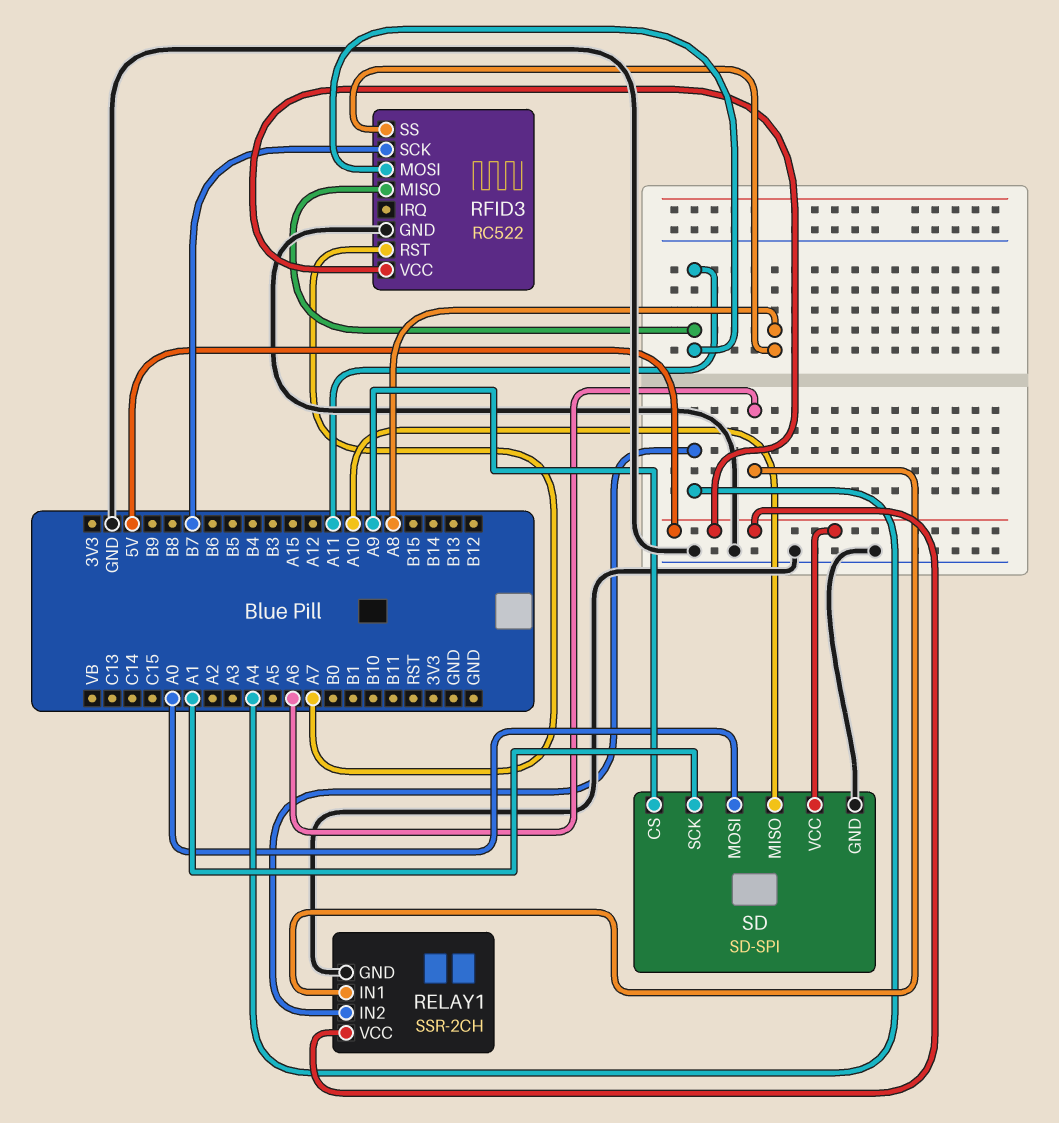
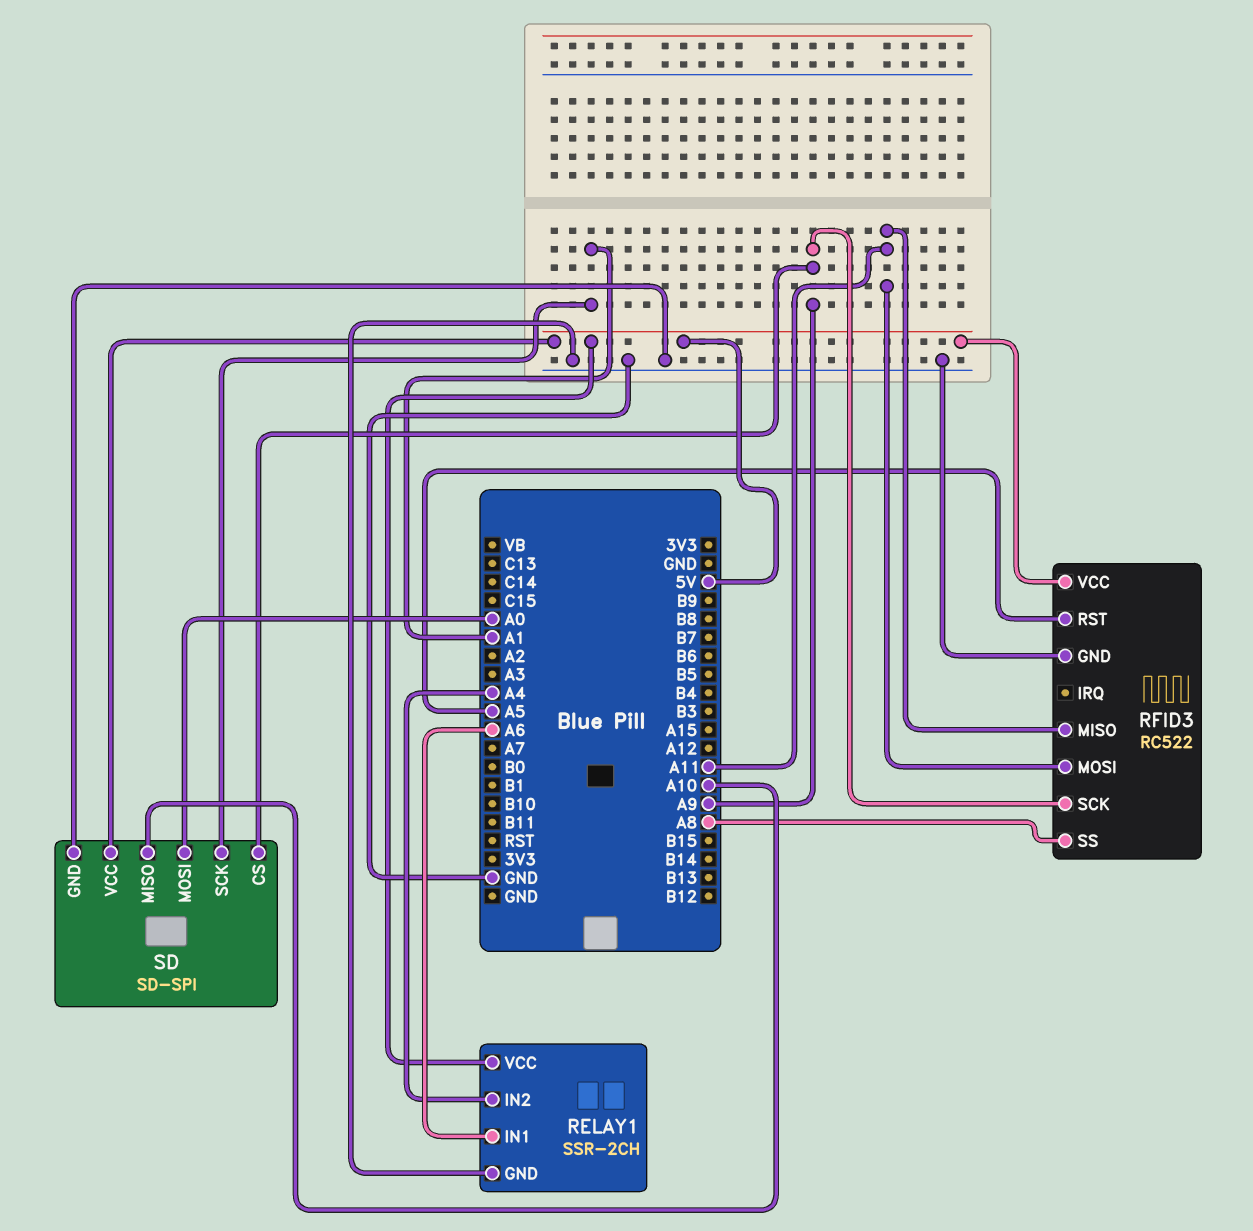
RFID3 pin RST: A7 -> A5
RFID3 pin SCK: B7 -> A9

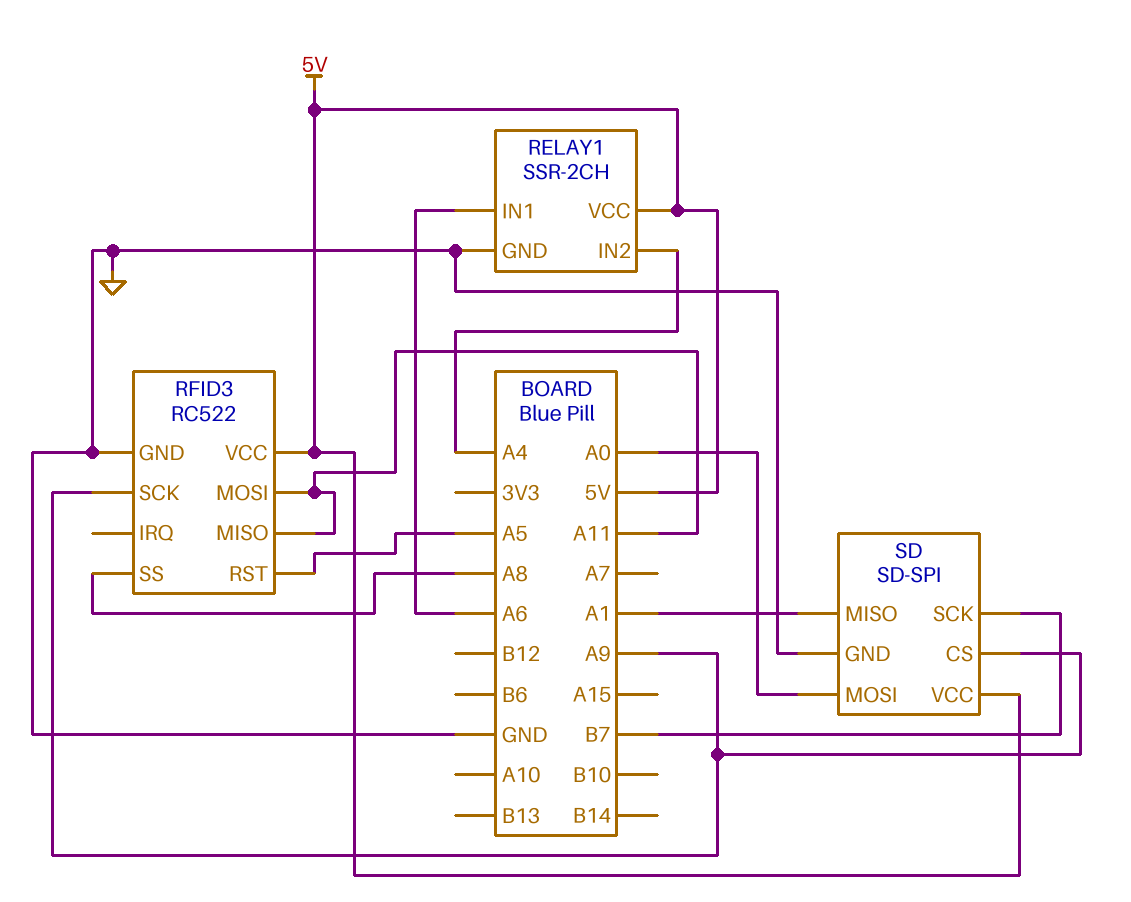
SD pin MISO: A10 -> A1
SD pin SCK: A1 -> B7

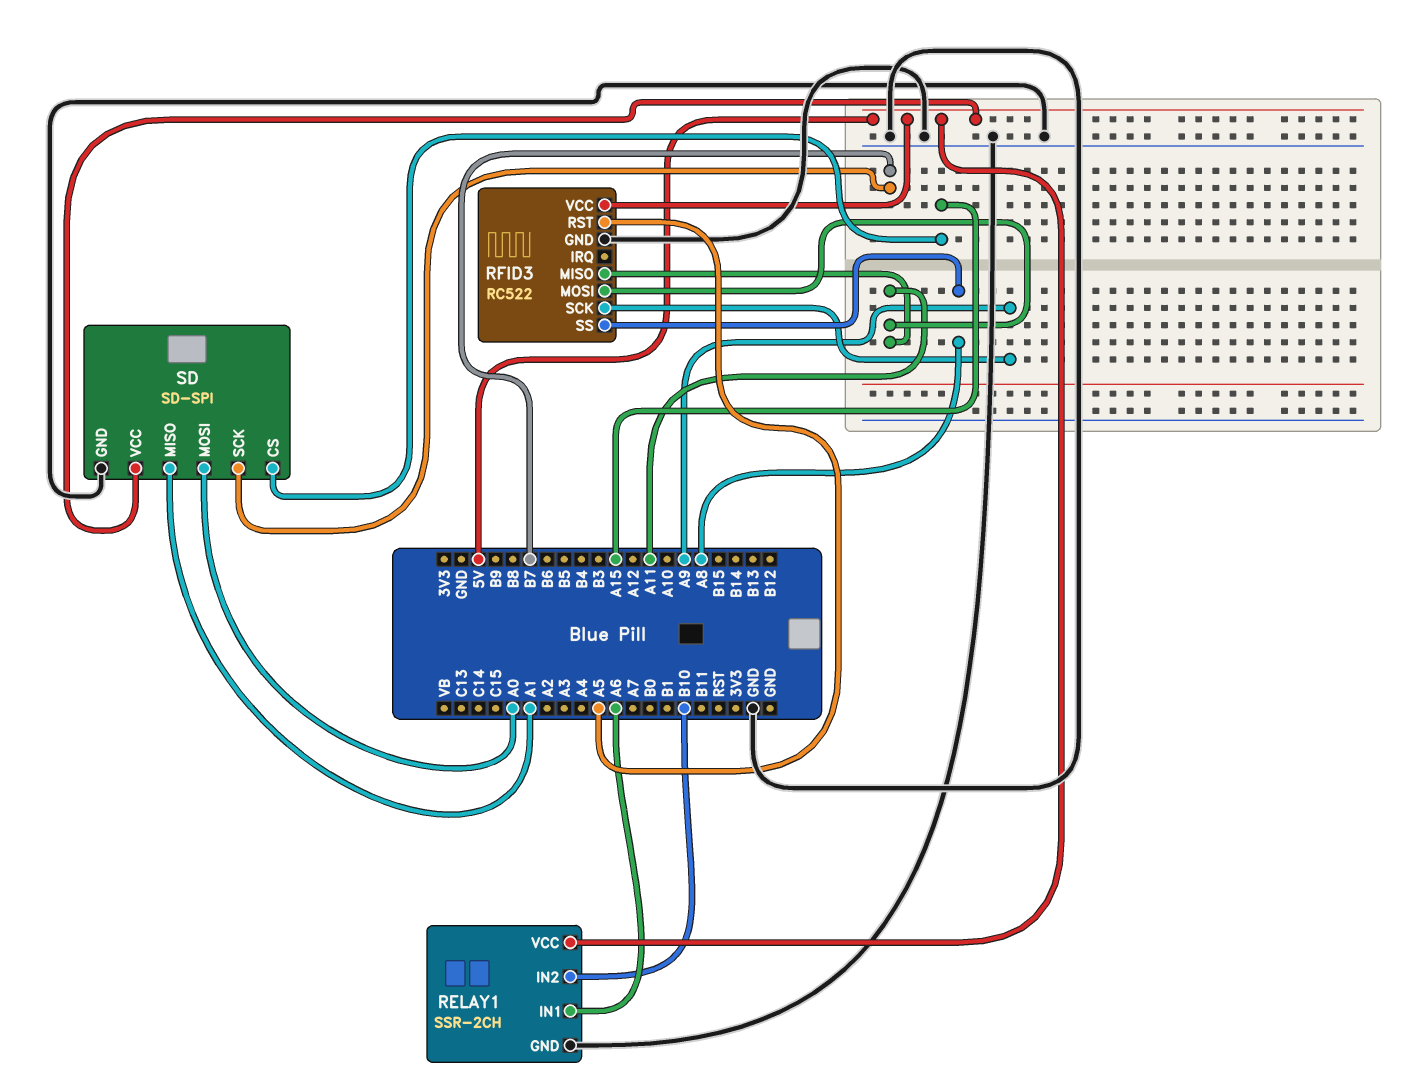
RELAY1 pin IN2: A4 -> B10
SD pin CS: A9 -> A15

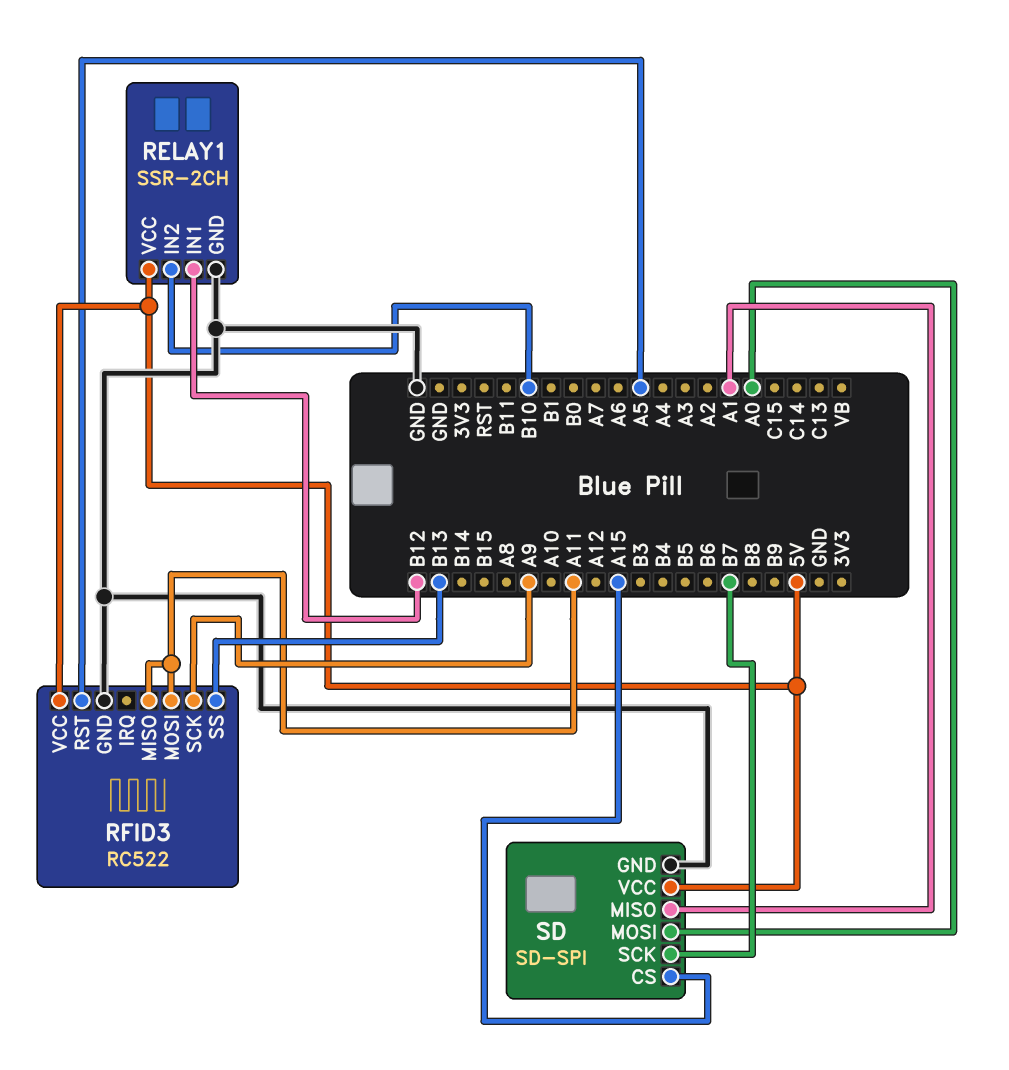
RELAY1 pin IN1: A6 -> B12
RFID3 pin SS: A8 -> B13

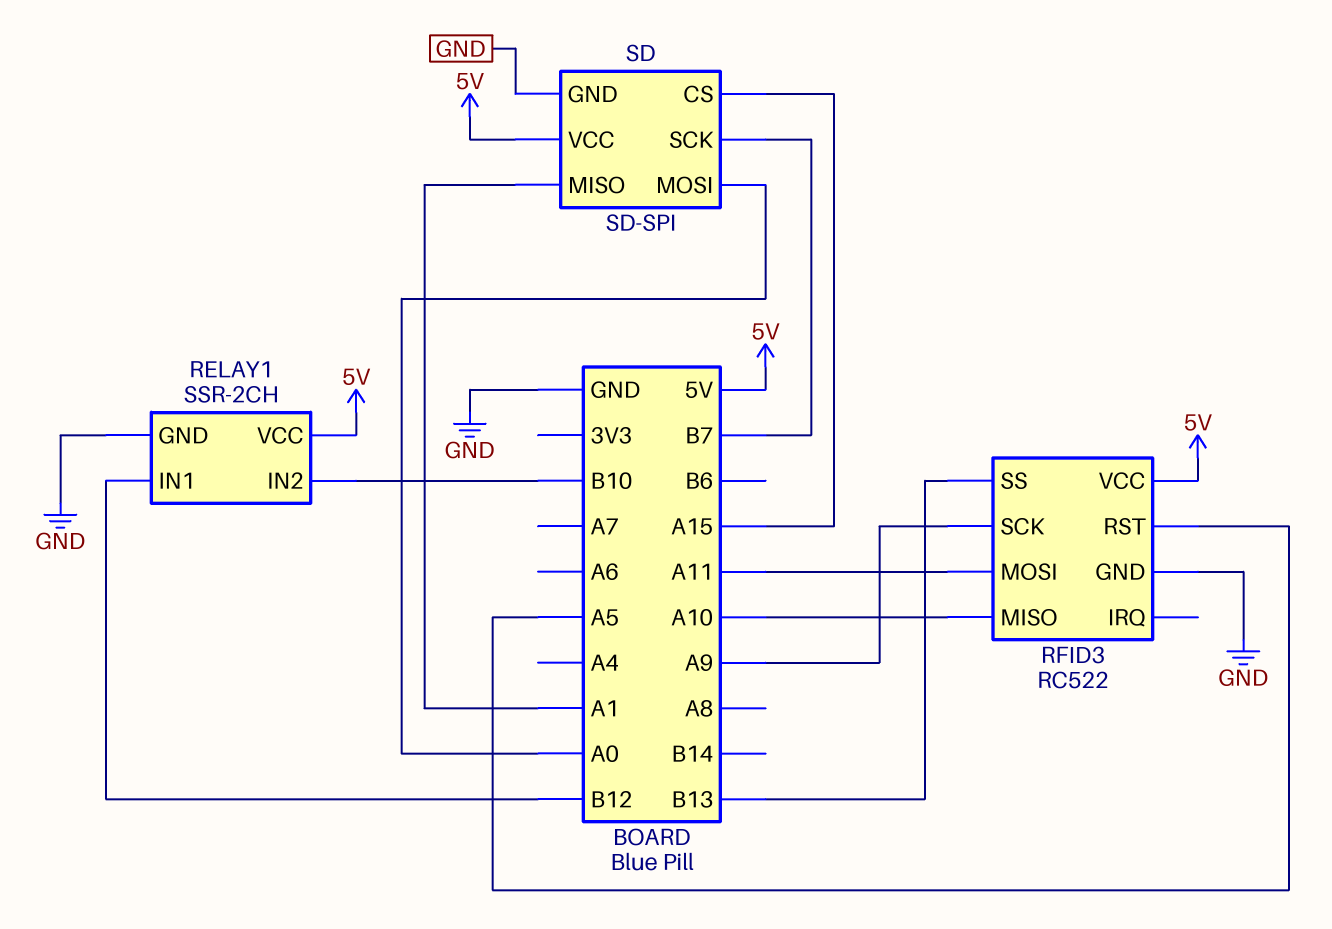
RFID3 pin MISO: A11 -> A10

